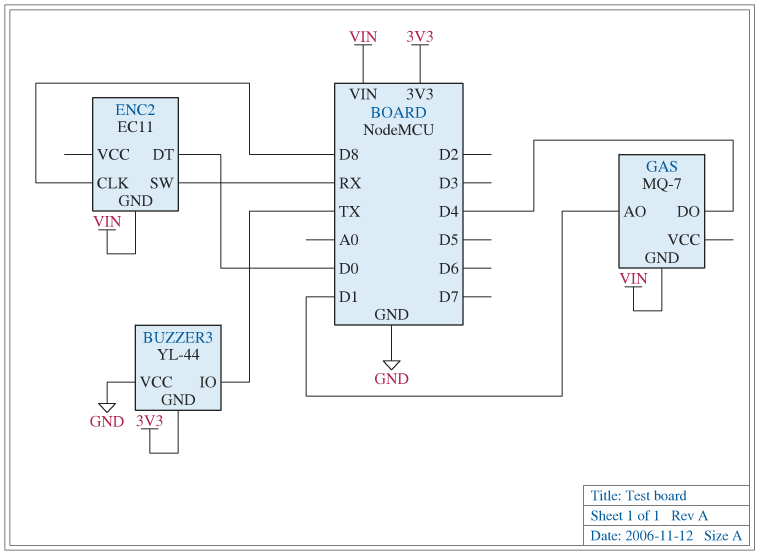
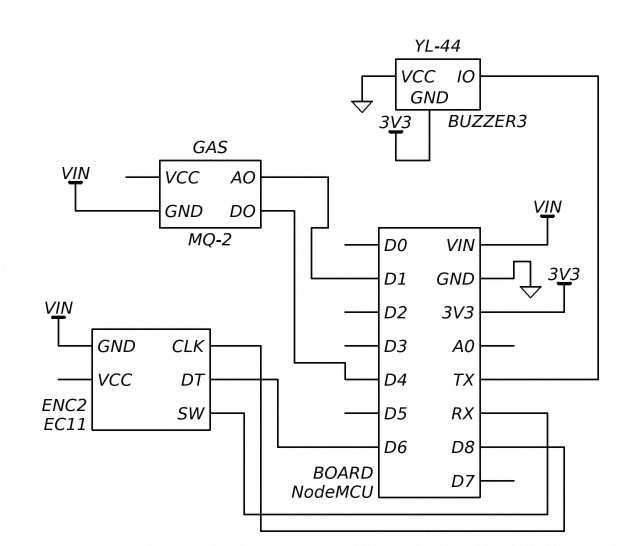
ENC2 pin DT: D0 -> D6
GAS: MQ-7 -> MQ-2

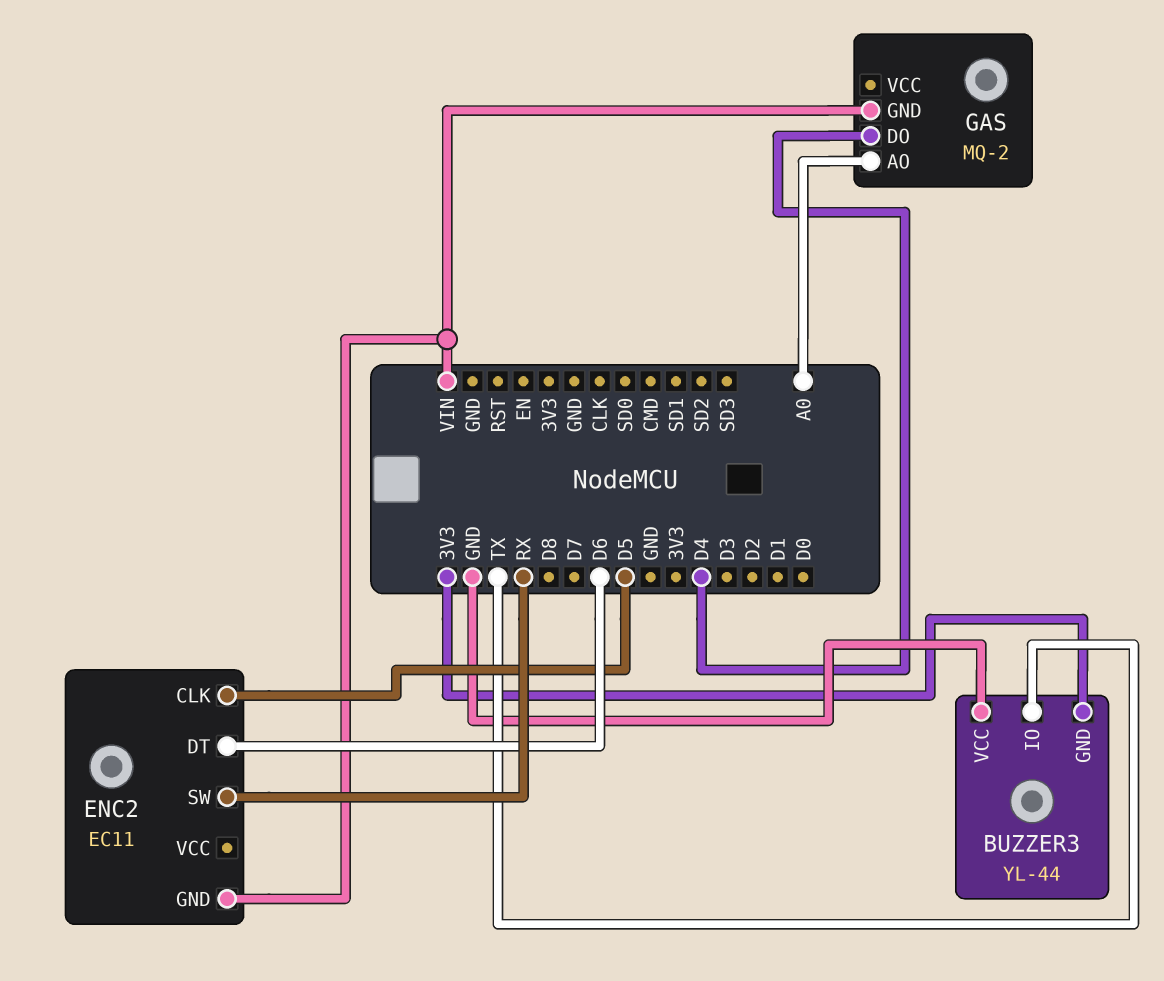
ENC2 pin CLK: D8 -> D5
GAS pin AO: D1 -> A0

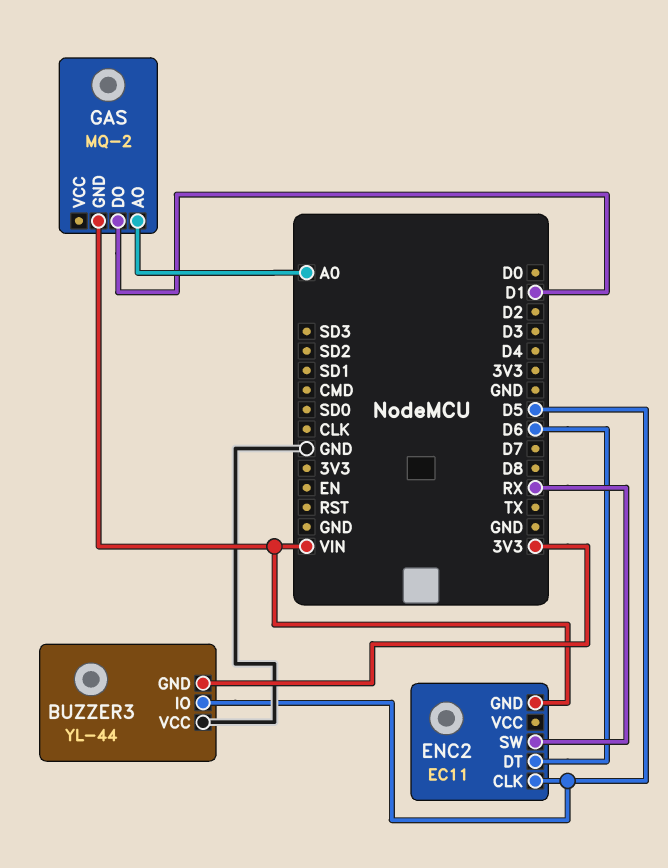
BUZZER3 pin IO: TX -> D5
GAS pin DO: D4 -> D1

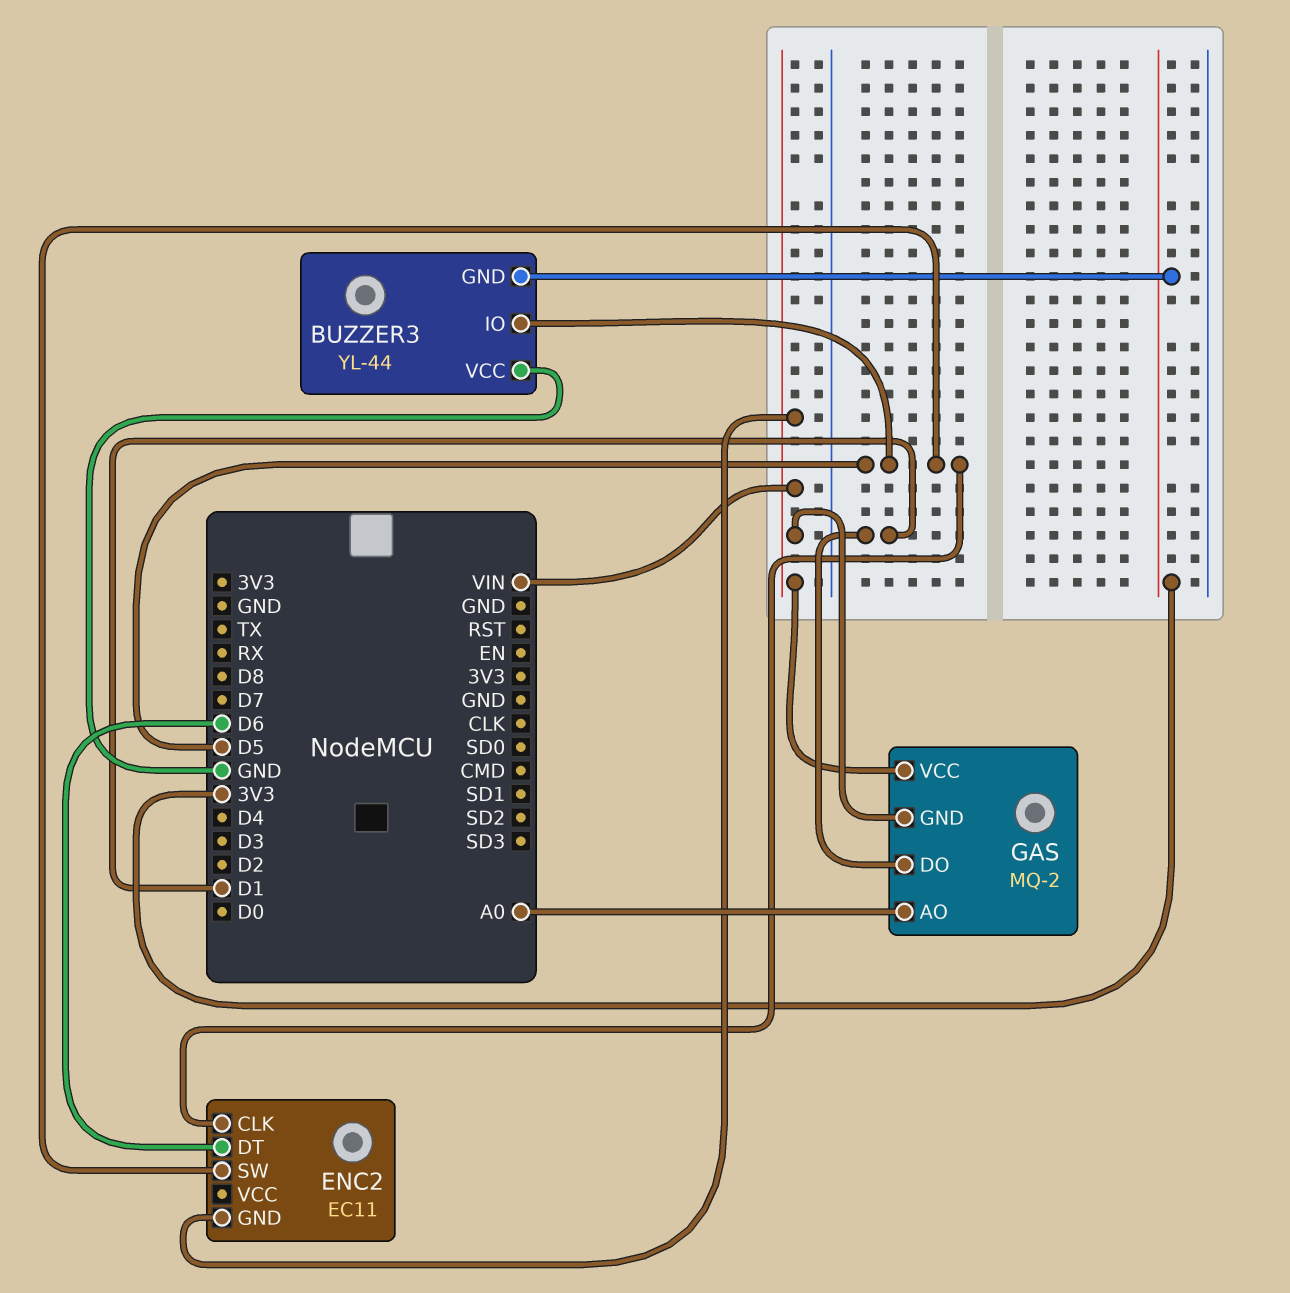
ENC2 pin SW: RX -> D5
GAS pin VCC: none -> VIN

